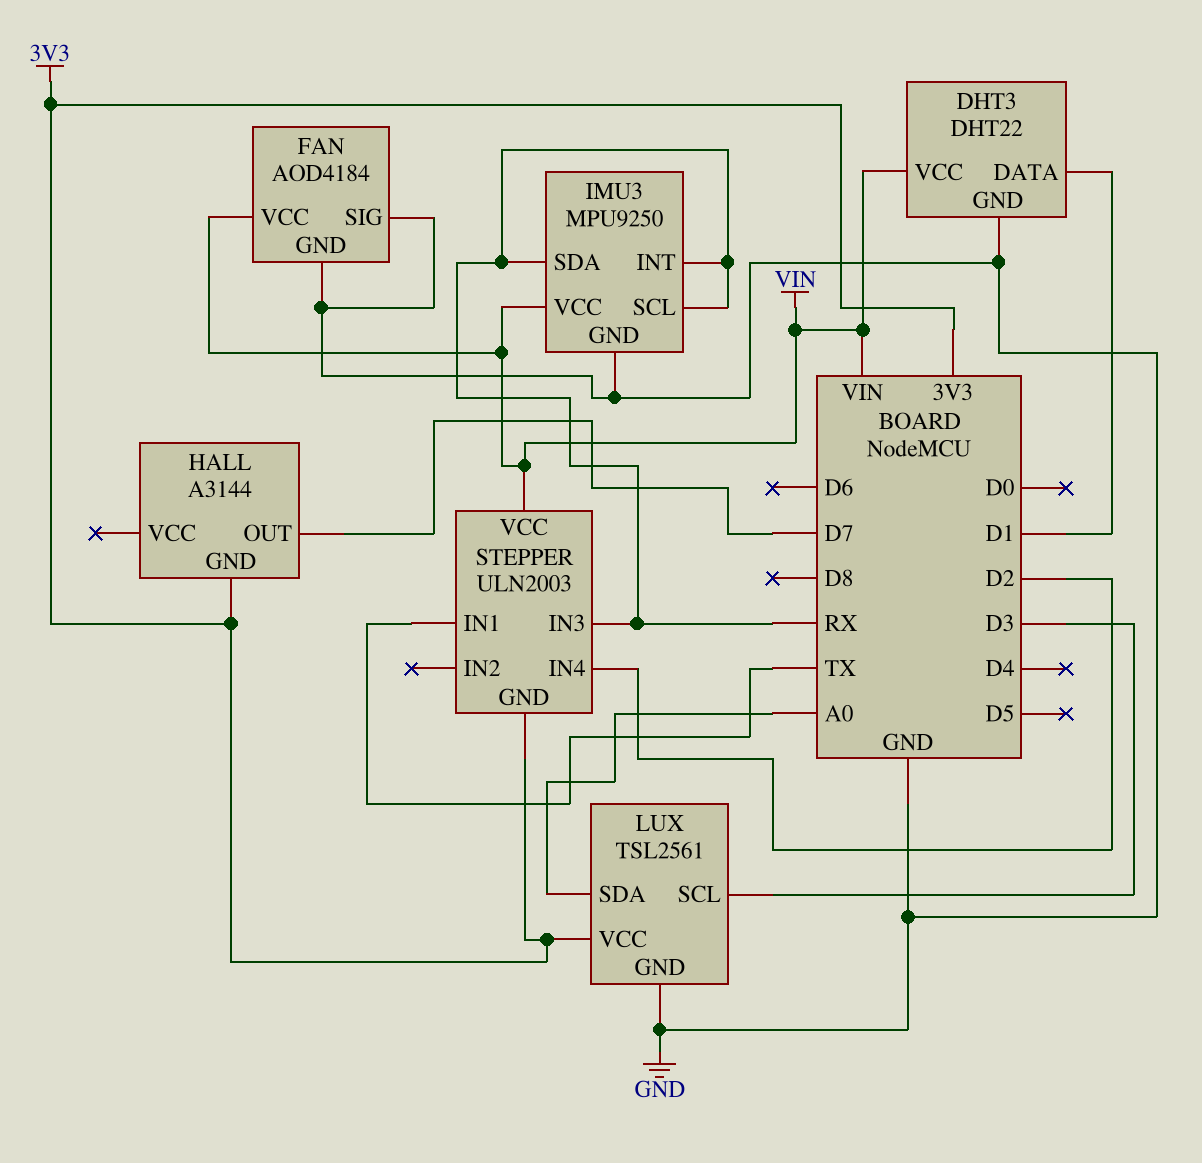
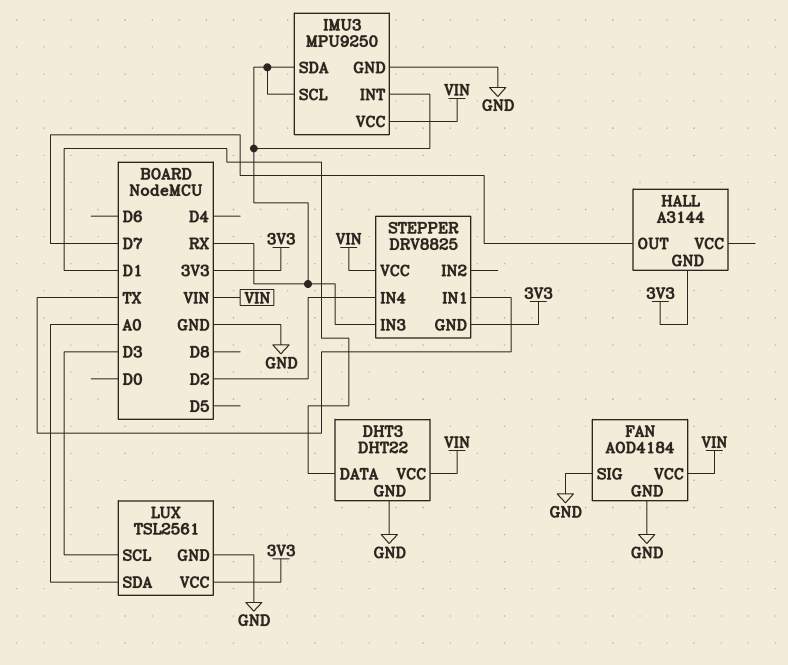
STEPPER: ULN2003 -> DRV8825

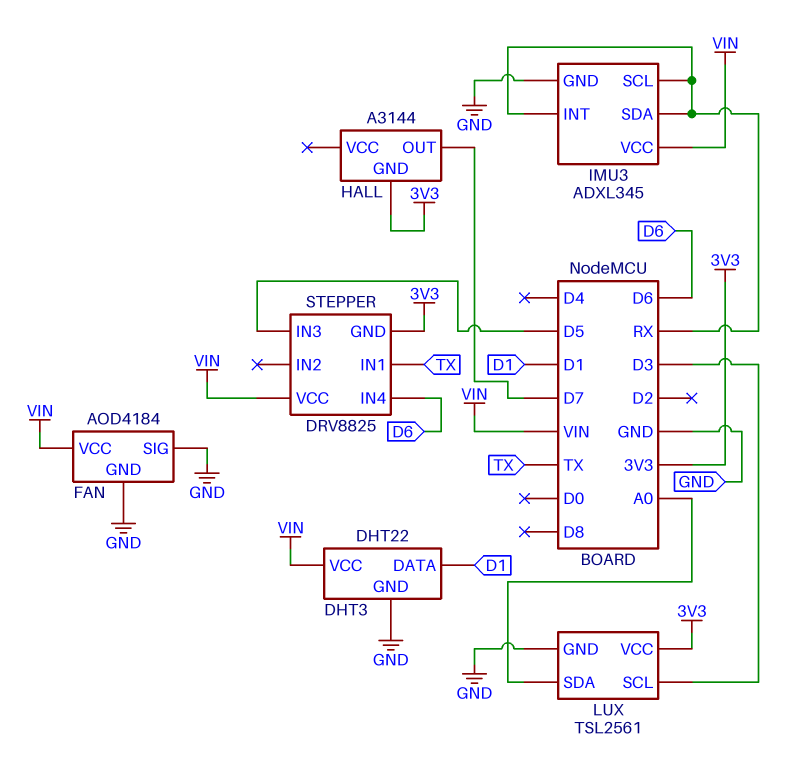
IMU3: MPU9250 -> ADXL345
STEPPER pin IN3: RX -> D5
STEPPER pin IN4: D2 -> D6

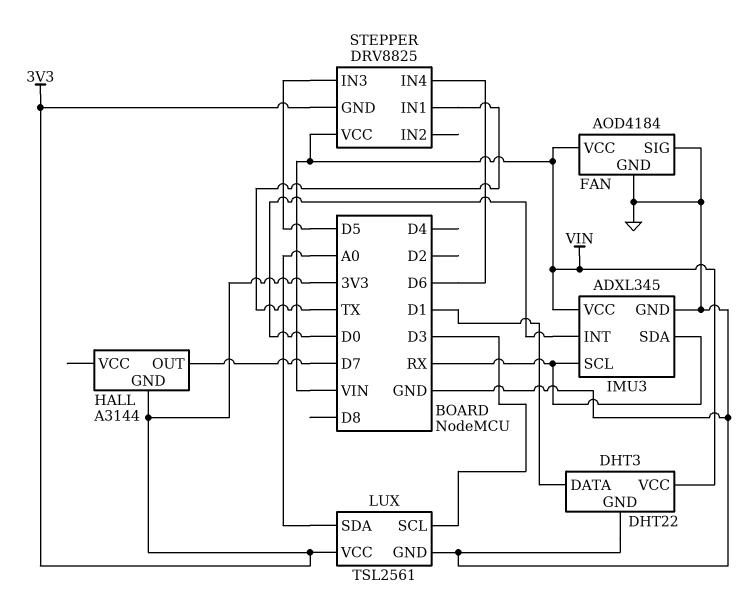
IMU3 pin INT: RX -> D0

